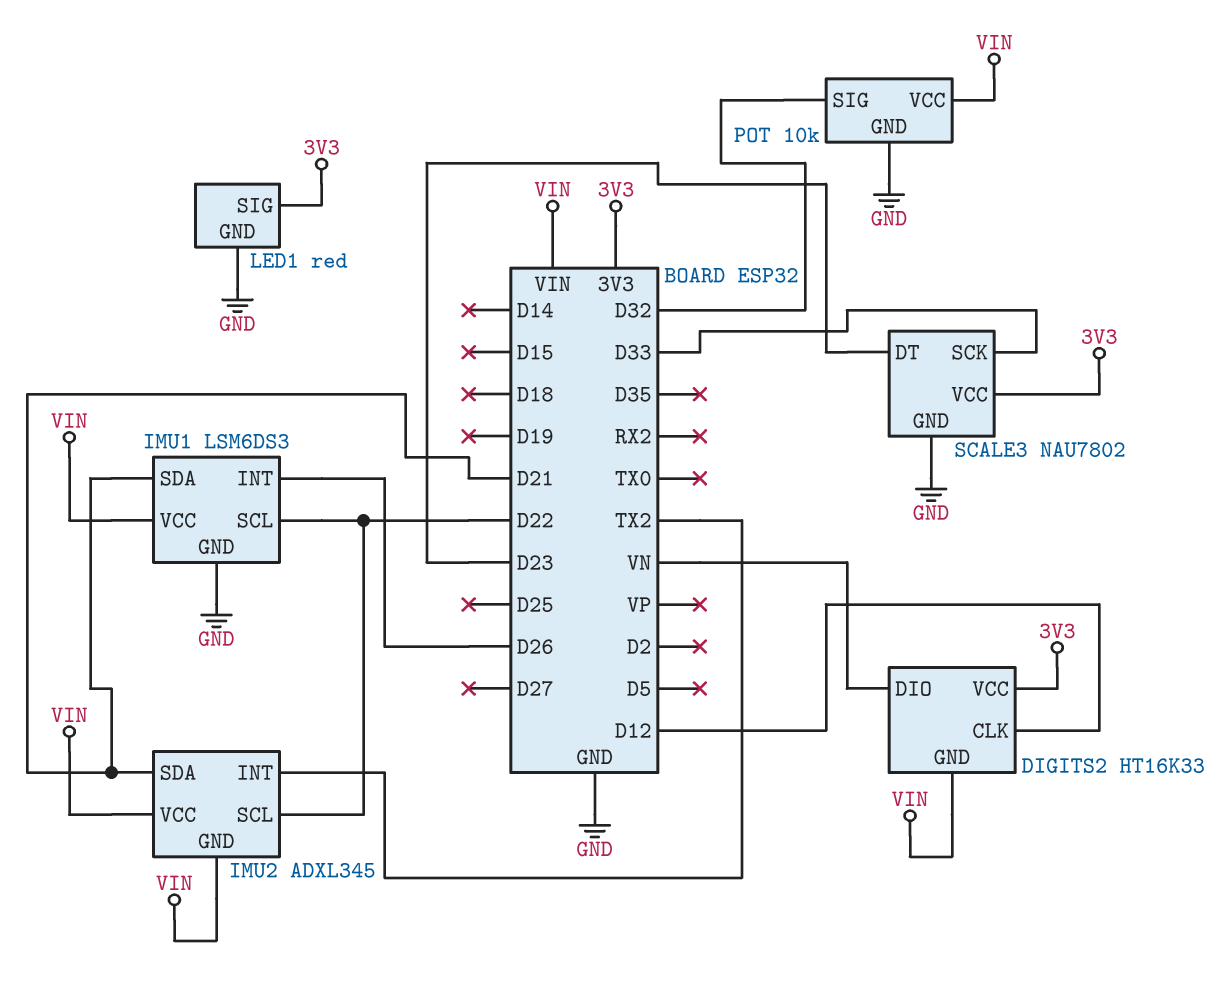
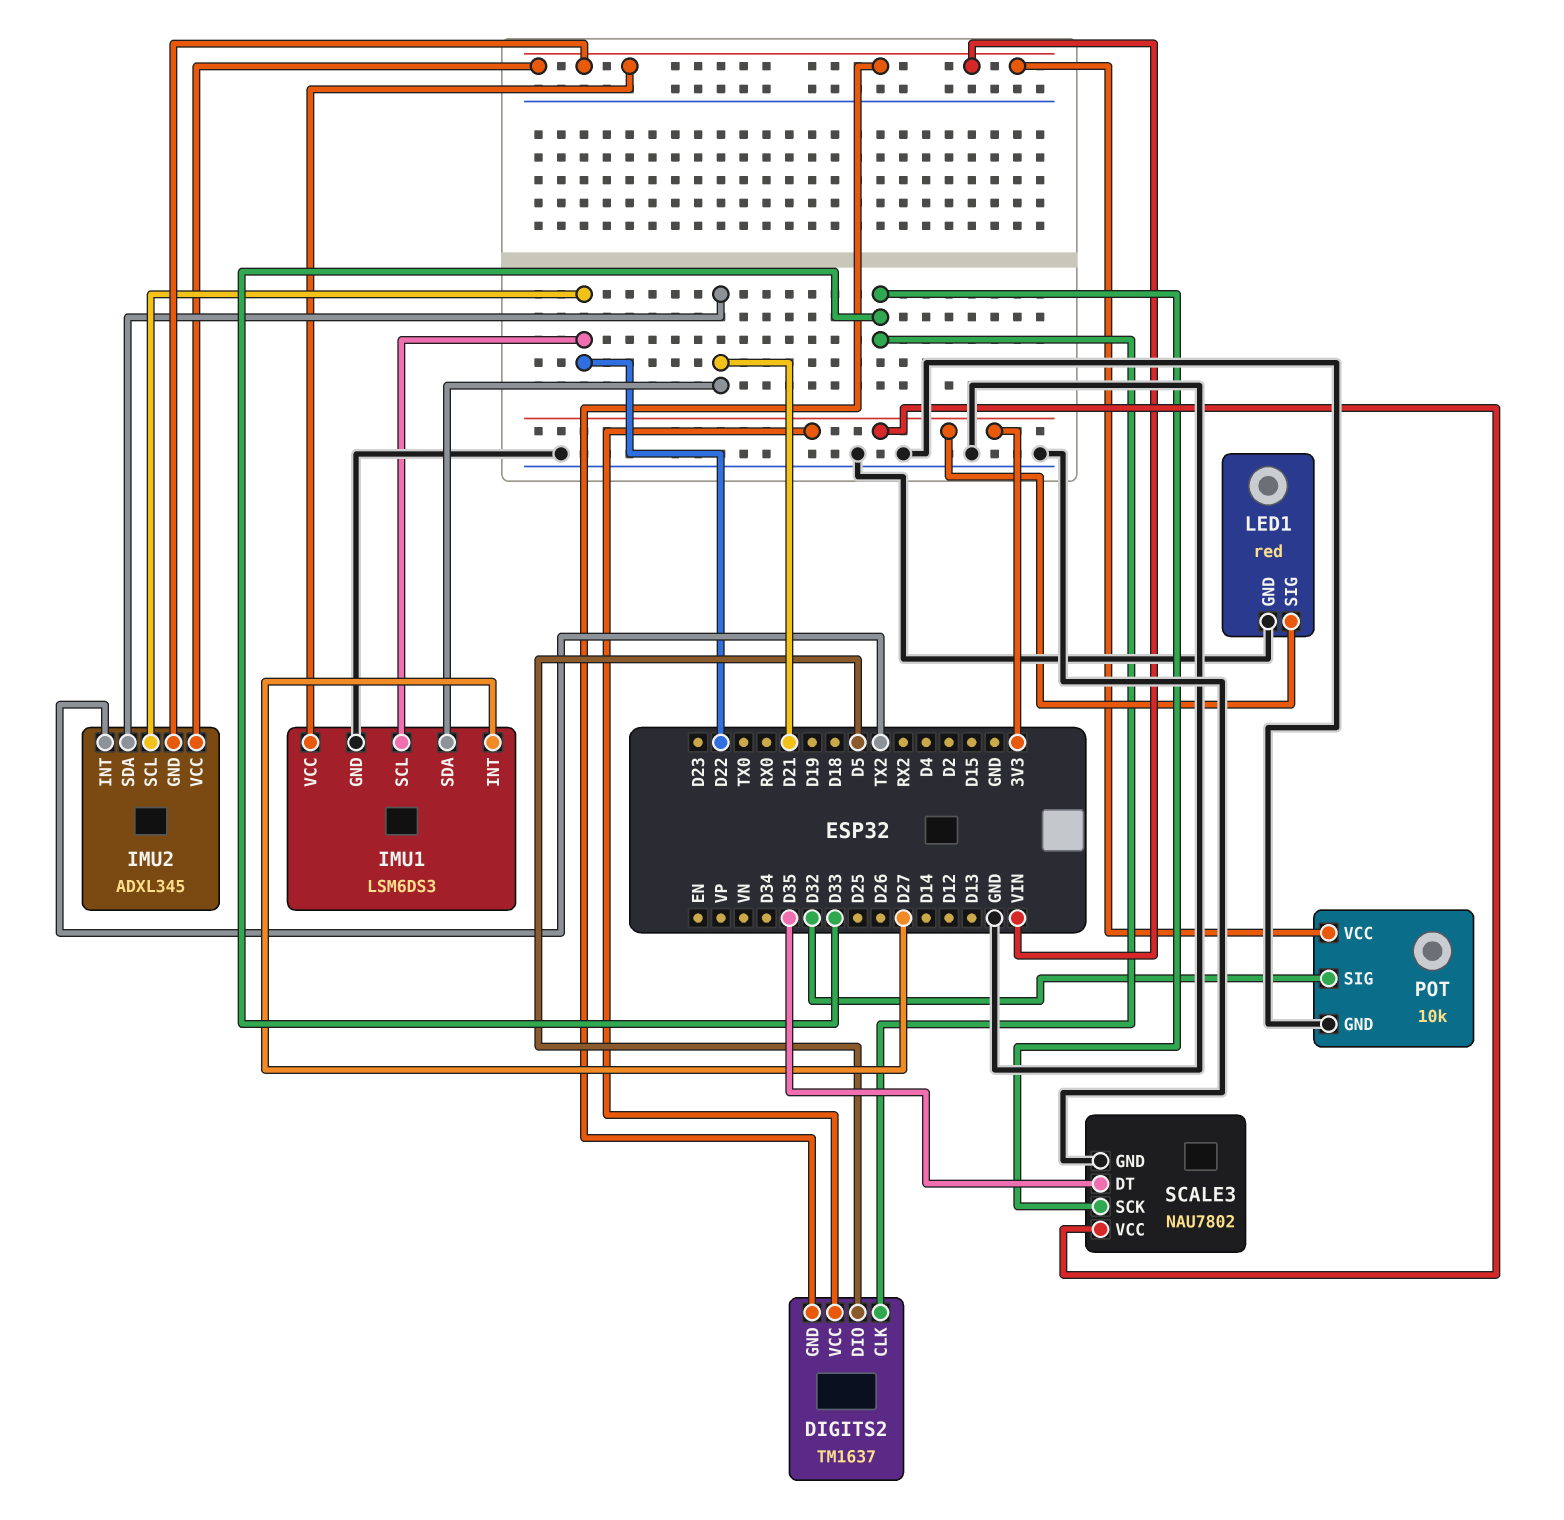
DIGITS2: HT16K33 -> TM1637
DIGITS2 pin CLK: D12 -> D33
DIGITS2 pin DIO: VN -> D5
IMU1 pin INT: D26 -> D27
SCALE3 pin DT: D23 -> D35

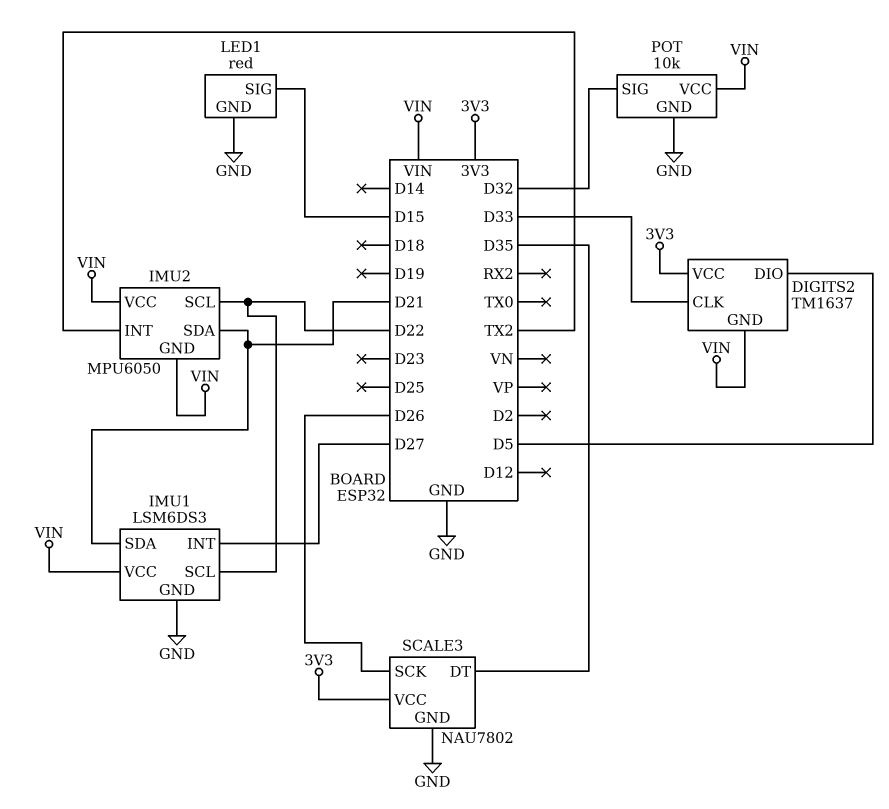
IMU2: ADXL345 -> MPU6050
LED1 pin SIG: 3V3 -> D15
SCALE3 pin SCK: D33 -> D26

